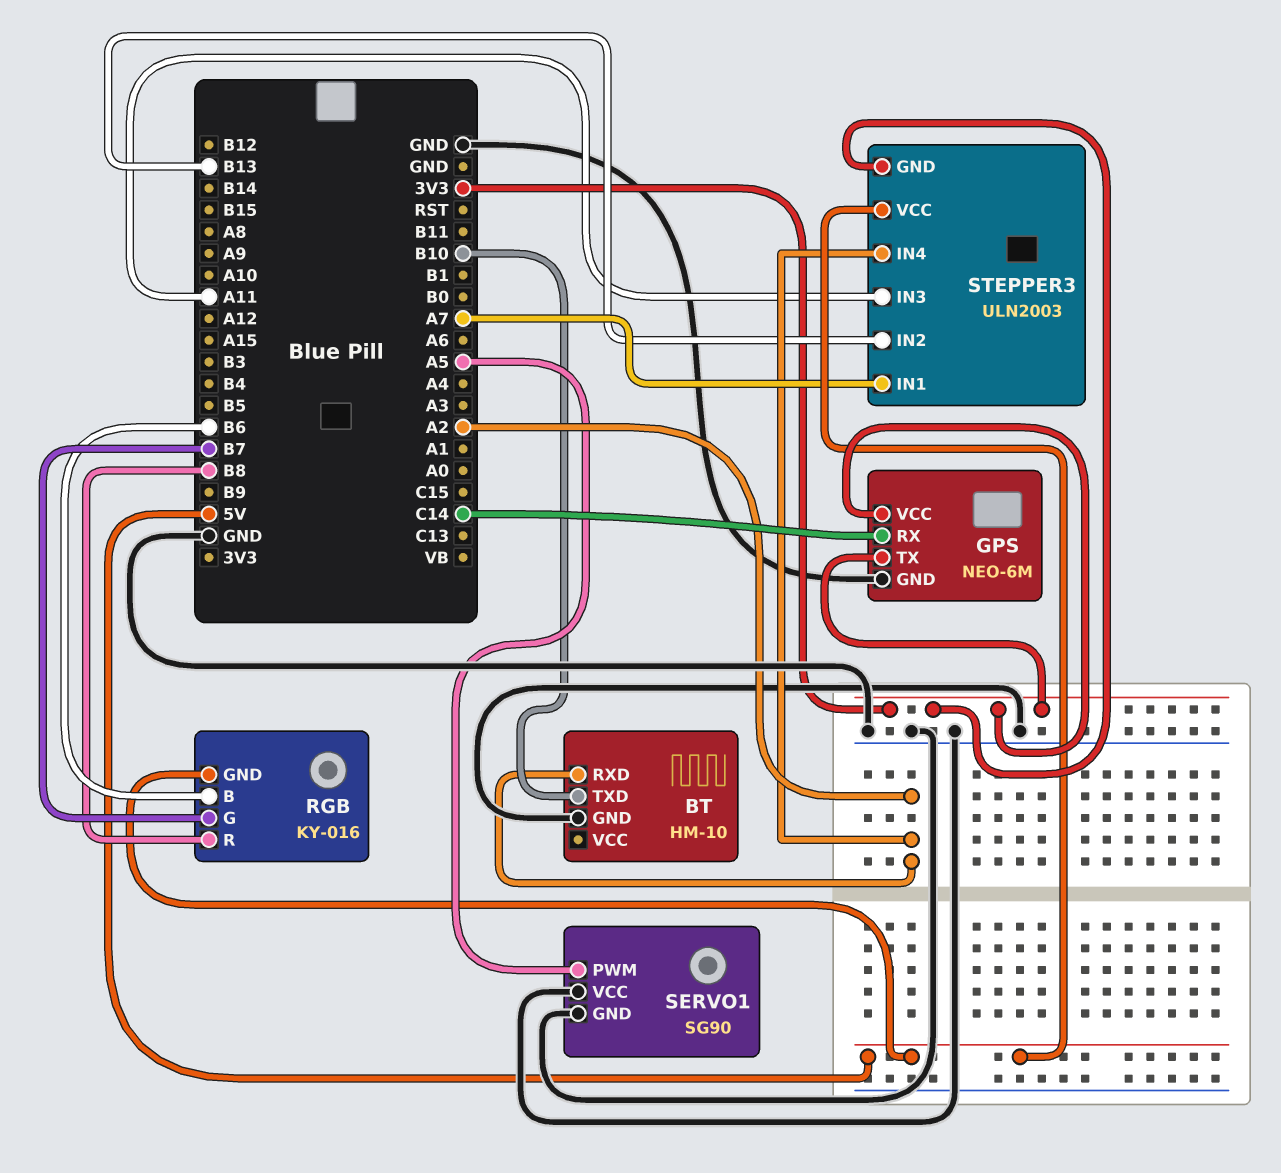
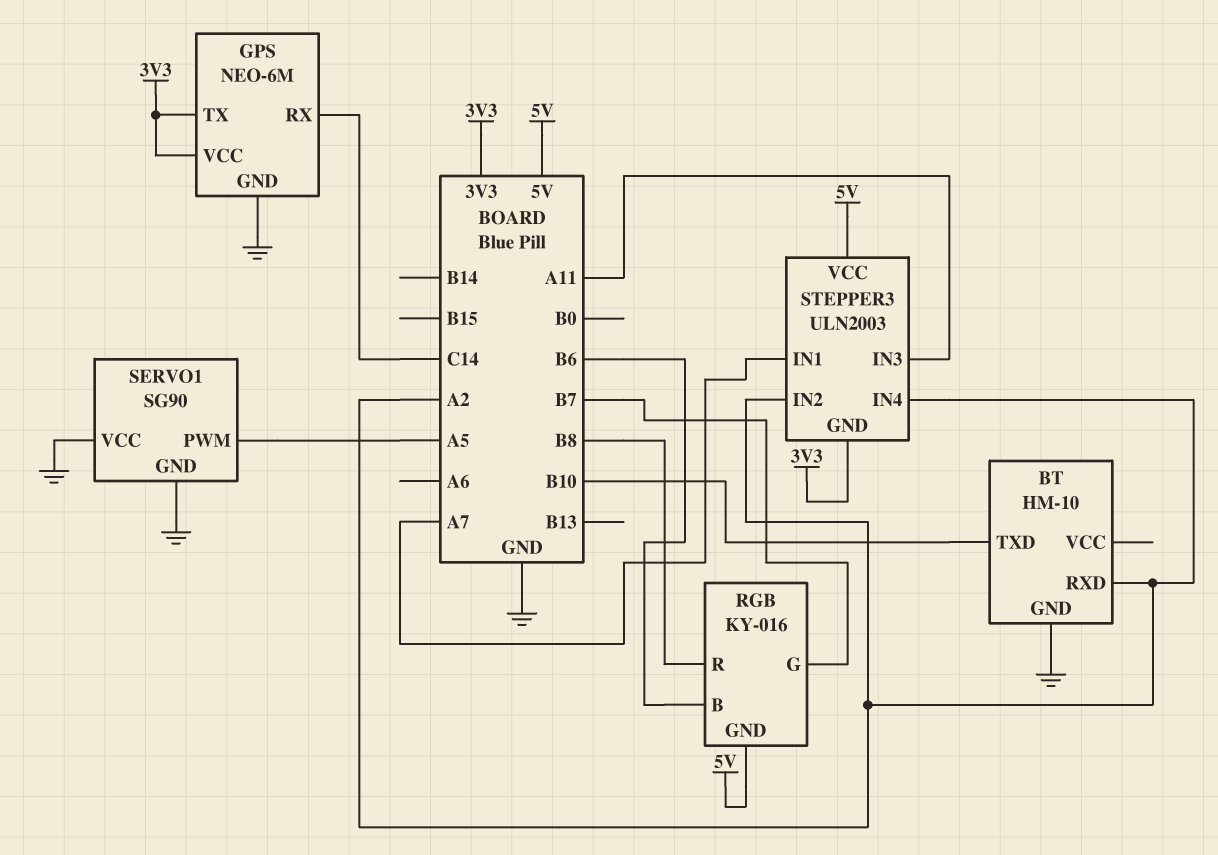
STEPPER3 pin IN2: B13 -> A2

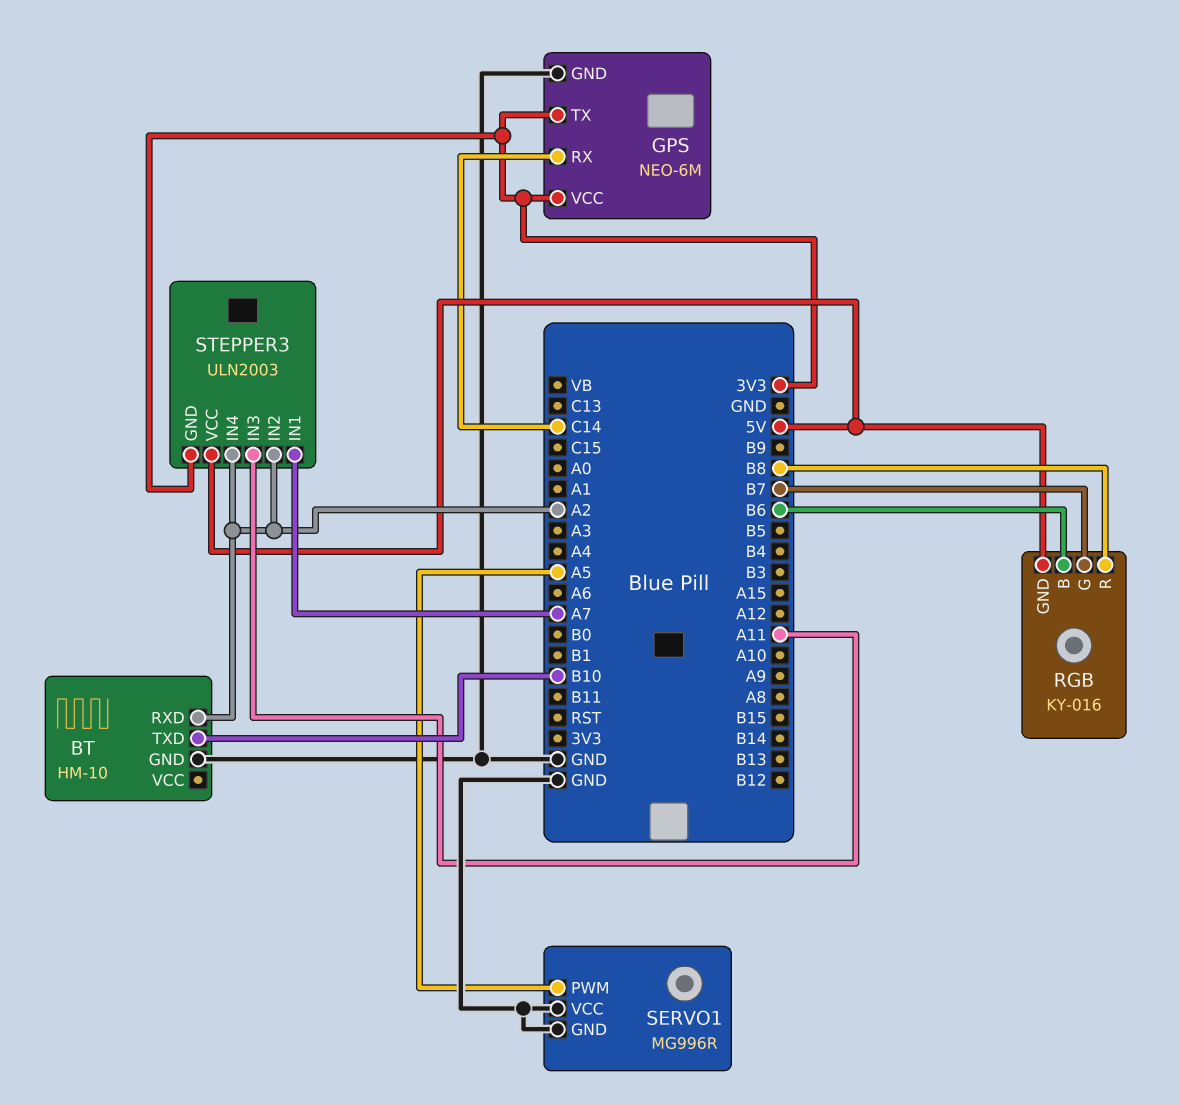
SERVO1: SG90 -> MG996R

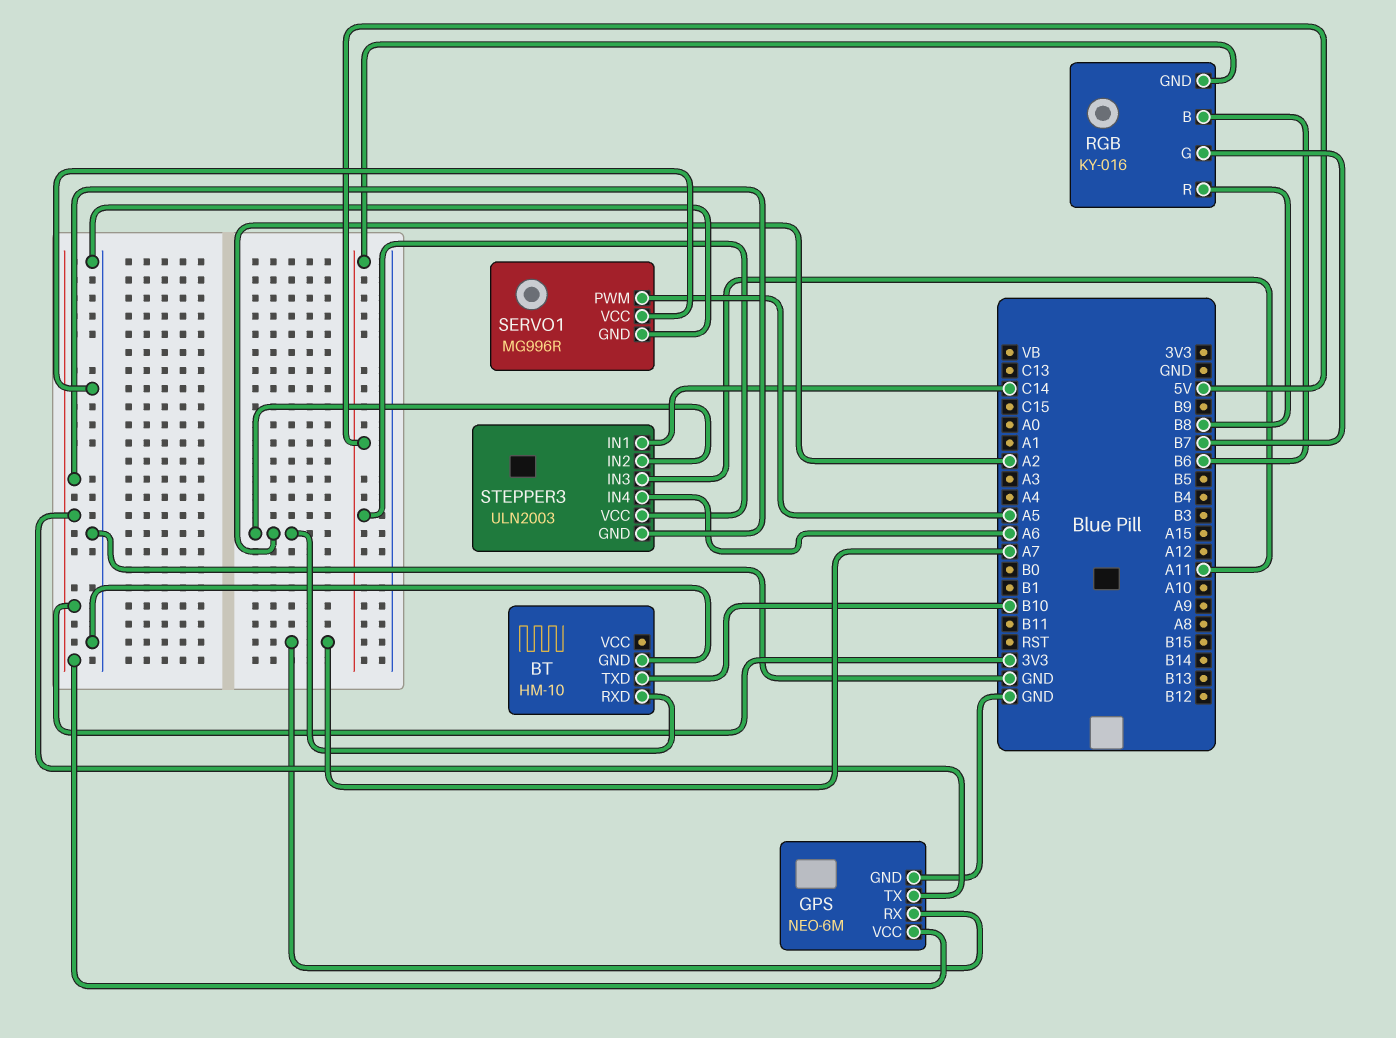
GPS pin RX: C14 -> A7
STEPPER3 pin IN1: A7 -> C14
STEPPER3 pin IN4: A2 -> A6

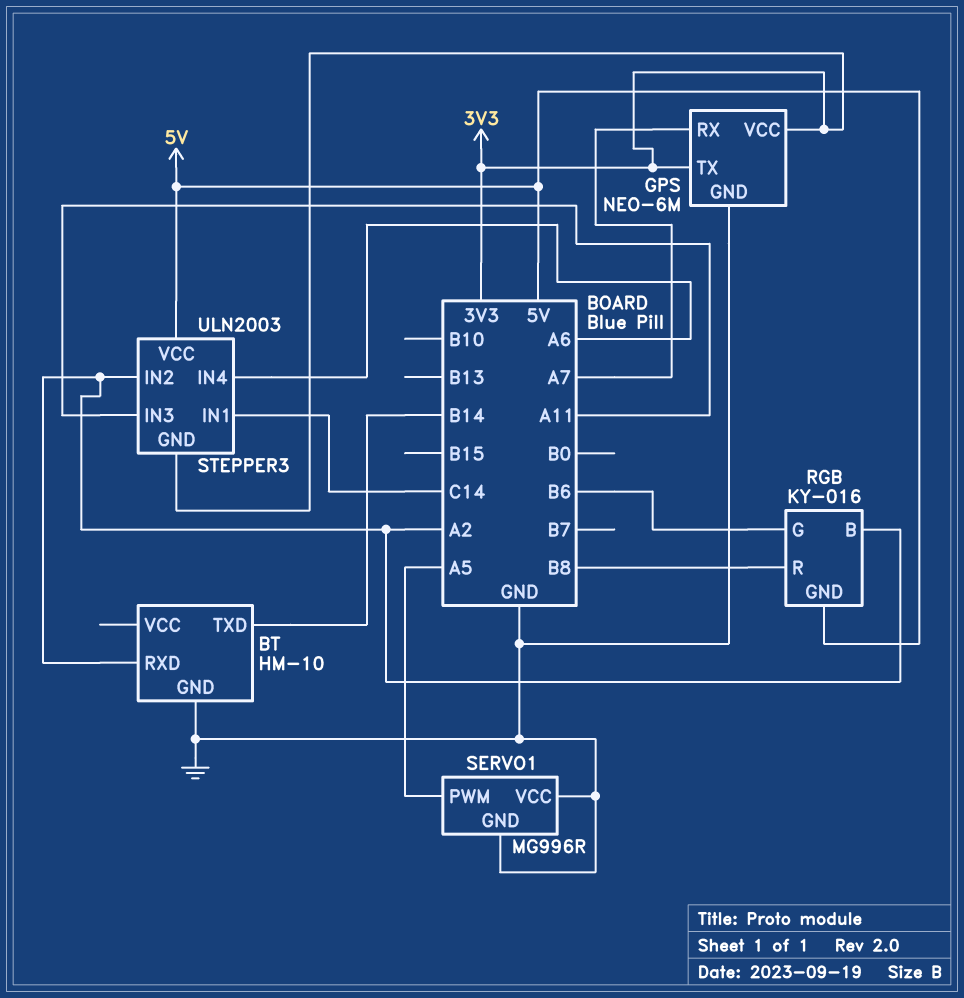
BT pin TXD: B10 -> B14
RGB pin B: B6 -> A2
RGB pin G: B7 -> B6

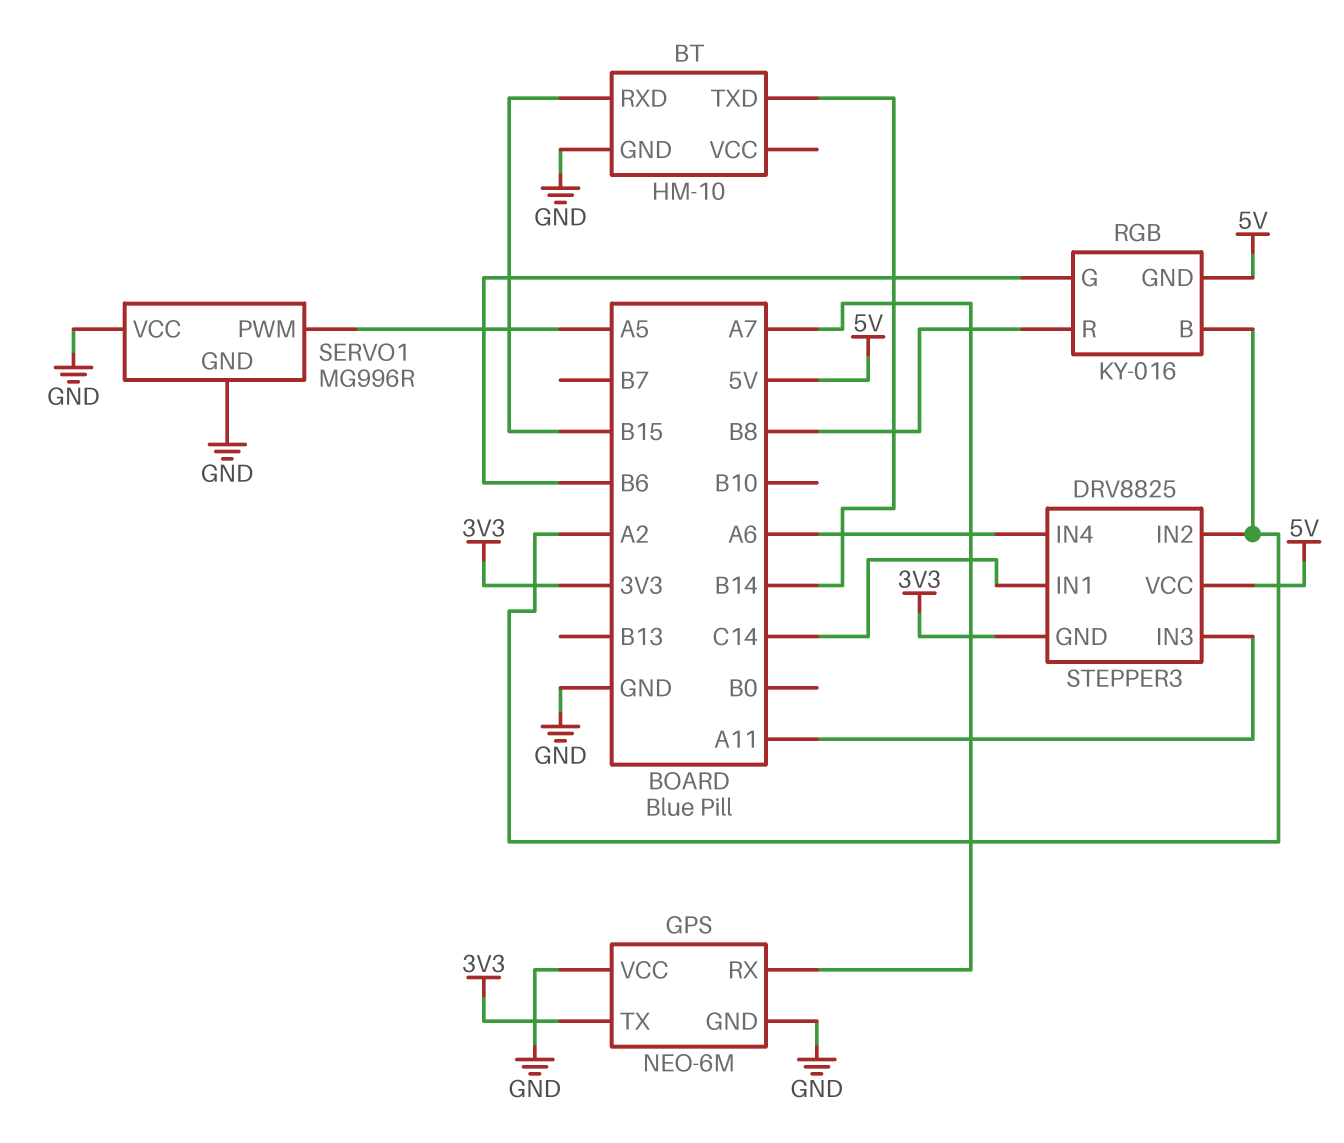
BT pin RXD: A2 -> B15
GPS pin VCC: 3V3 -> GND
STEPPER3: ULN2003 -> DRV8825

